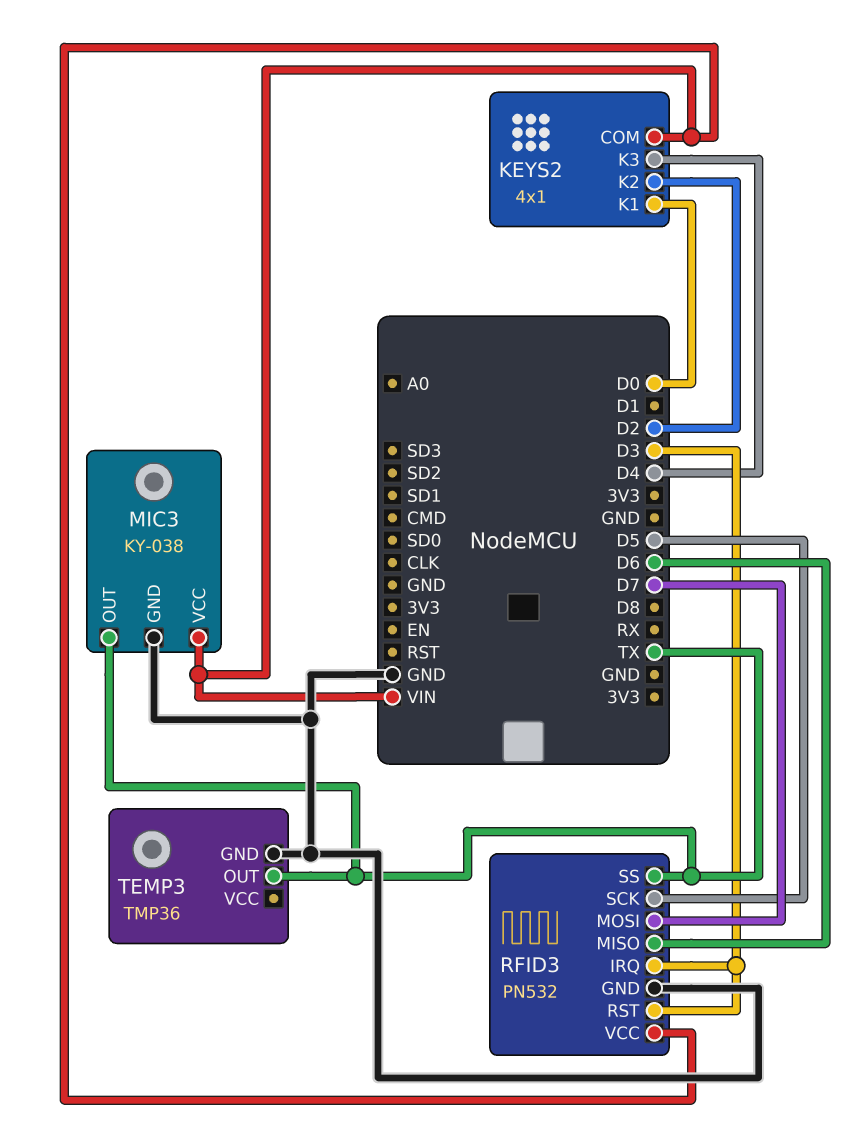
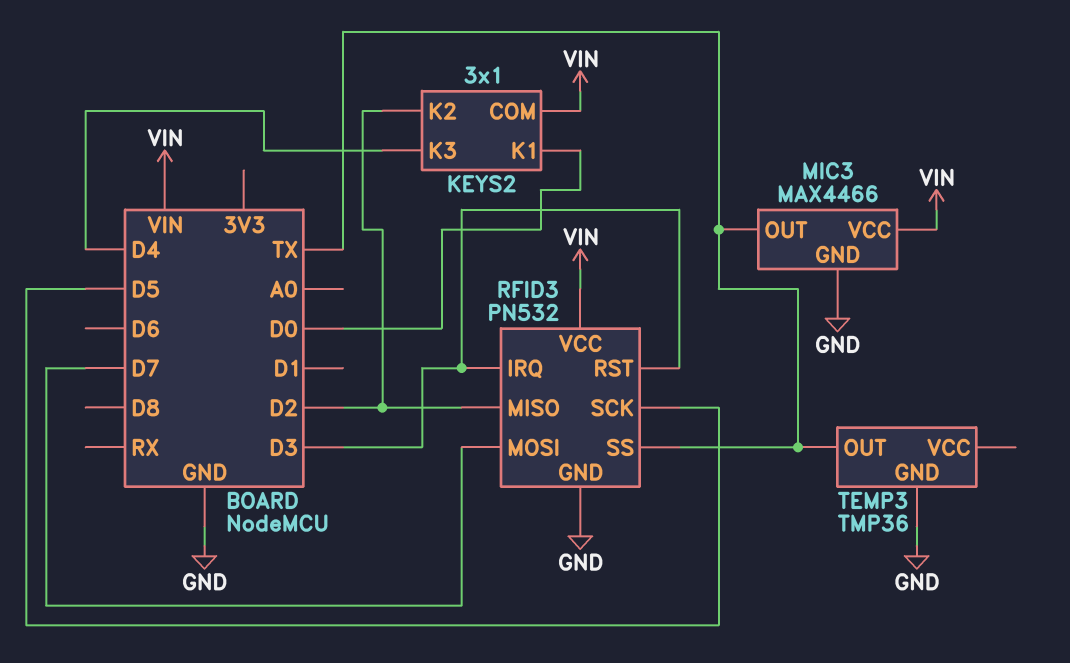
KEYS2: 4x1 -> 3x1
MIC3: KY-038 -> MAX4466
RFID3 pin MISO: D6 -> D2

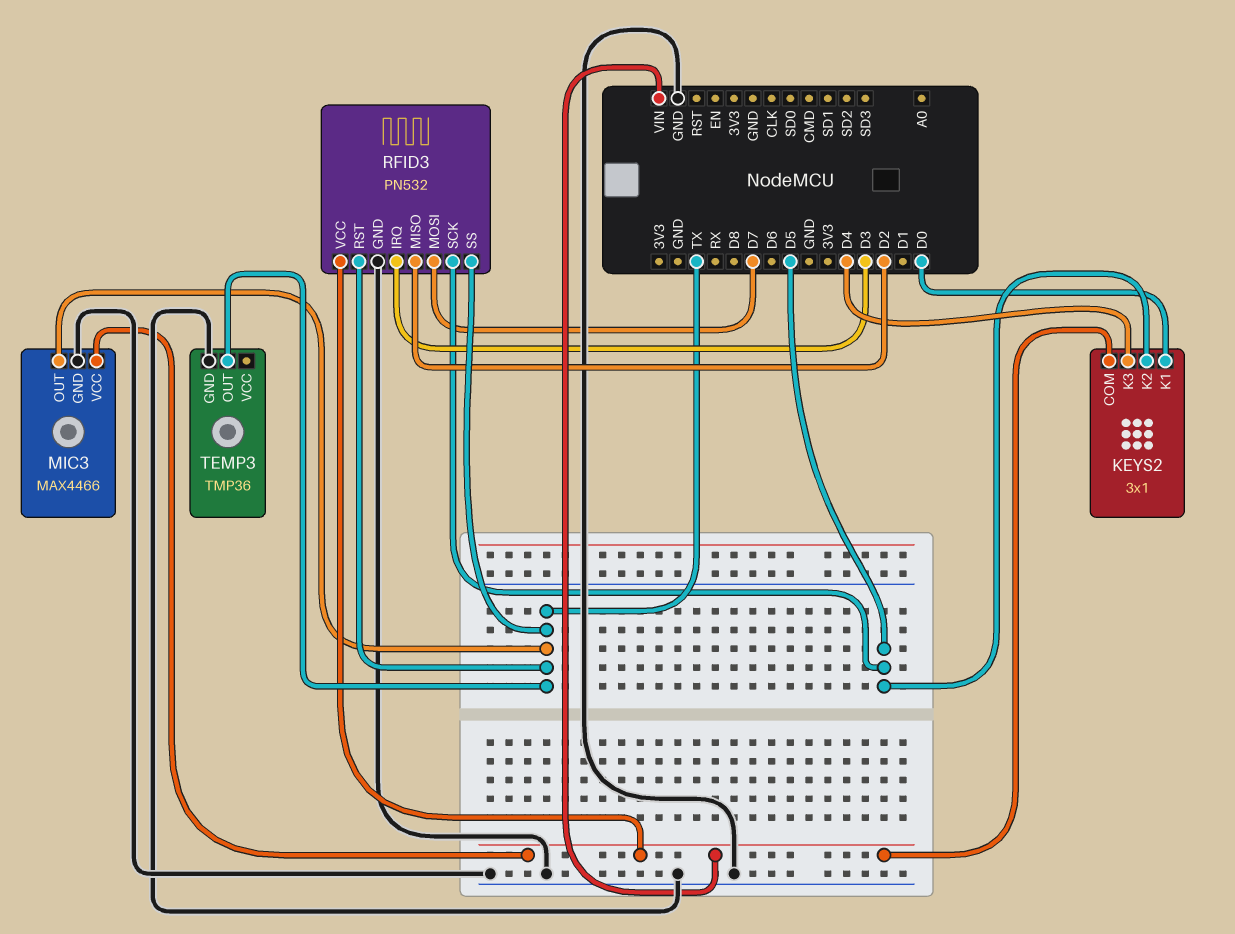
KEYS2 pin K2: D2 -> D5
RFID3 pin RST: D3 -> TX

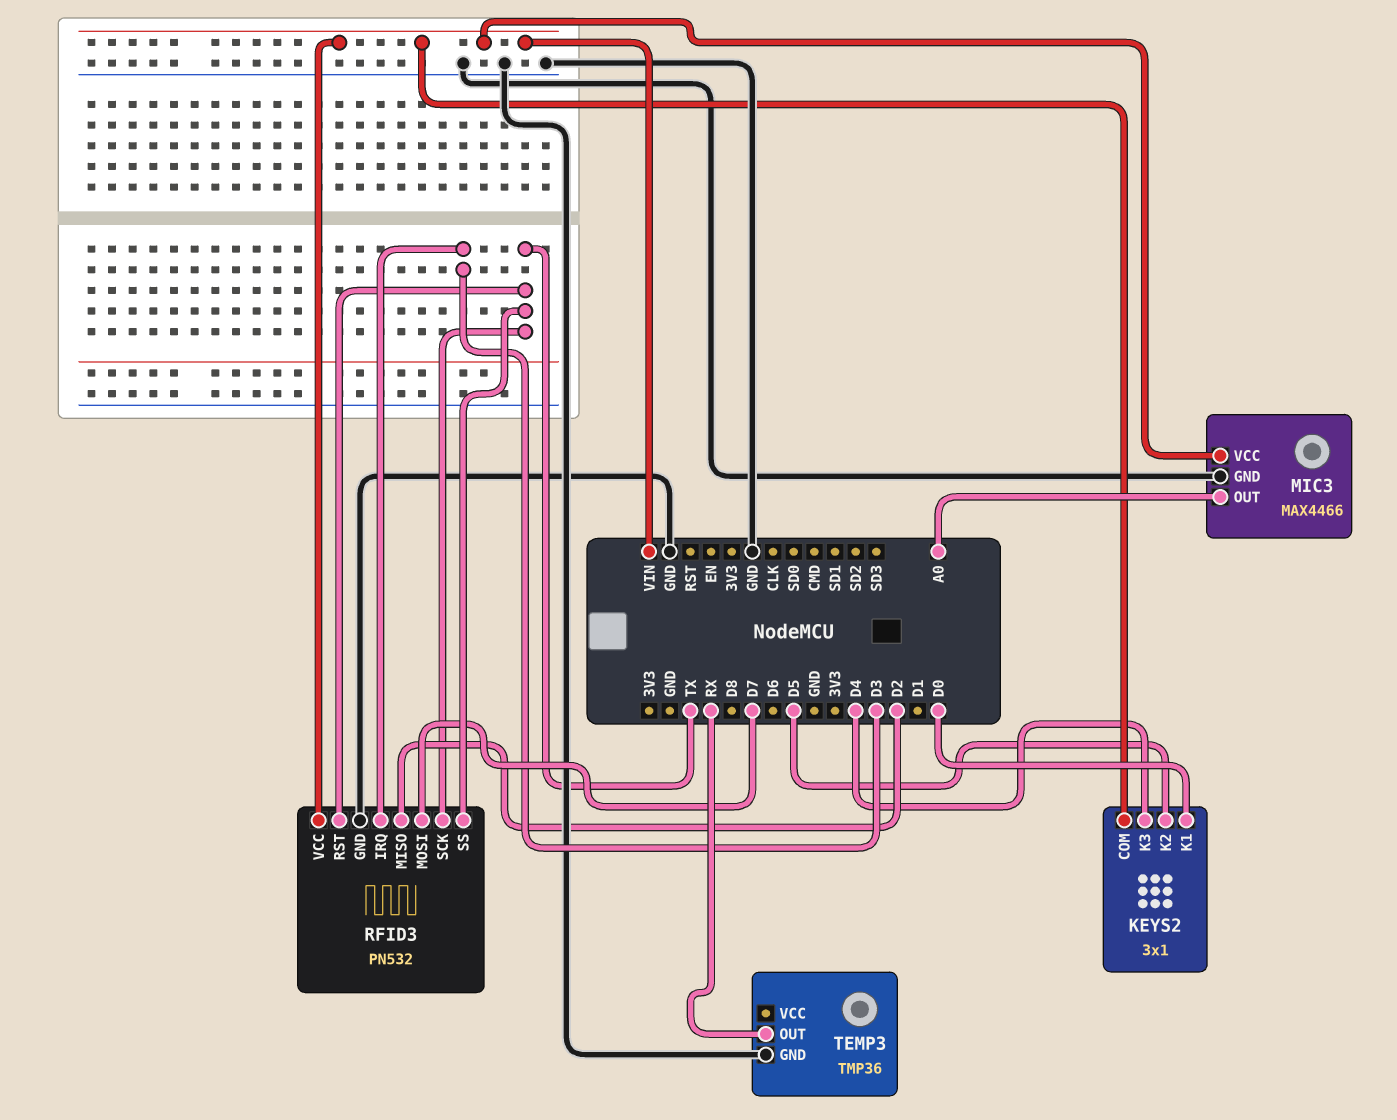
MIC3 pin OUT: TX -> A0
RFID3 pin SCK: D5 -> TX
TEMP3 pin OUT: TX -> RX

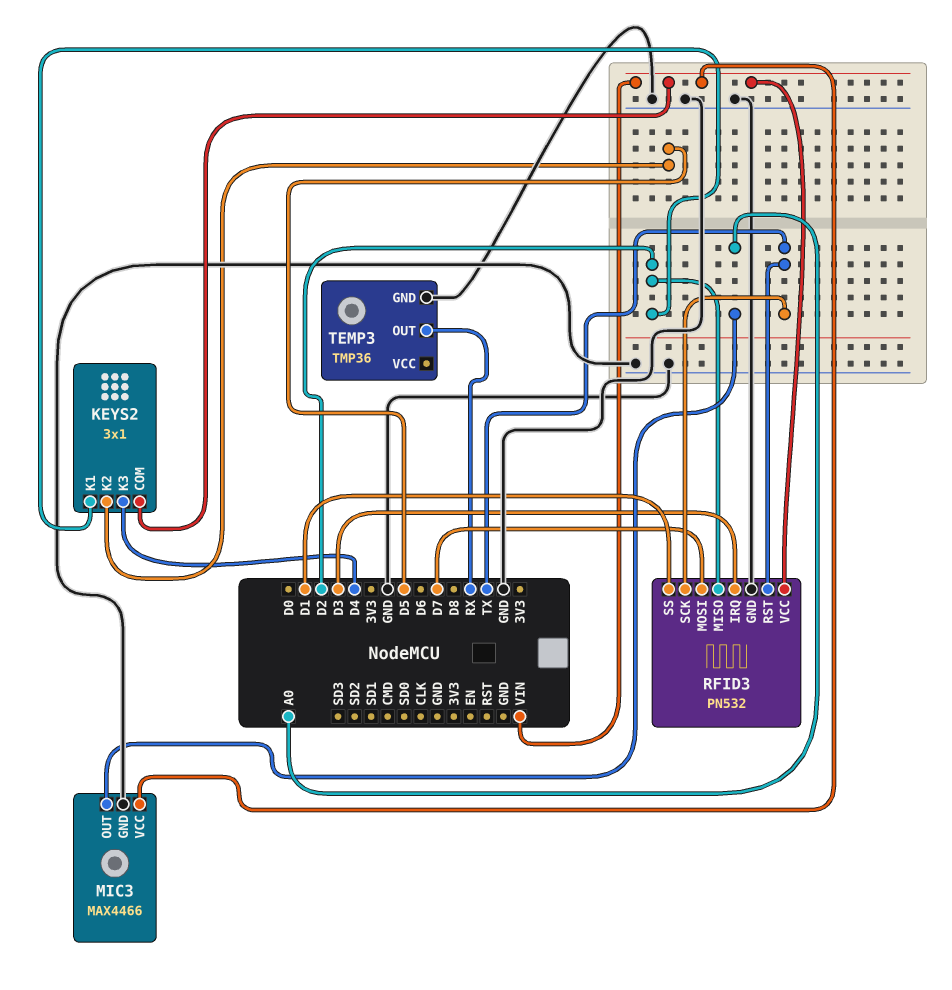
KEYS2 pin K1: D0 -> D2
RFID3 pin SS: TX -> D1

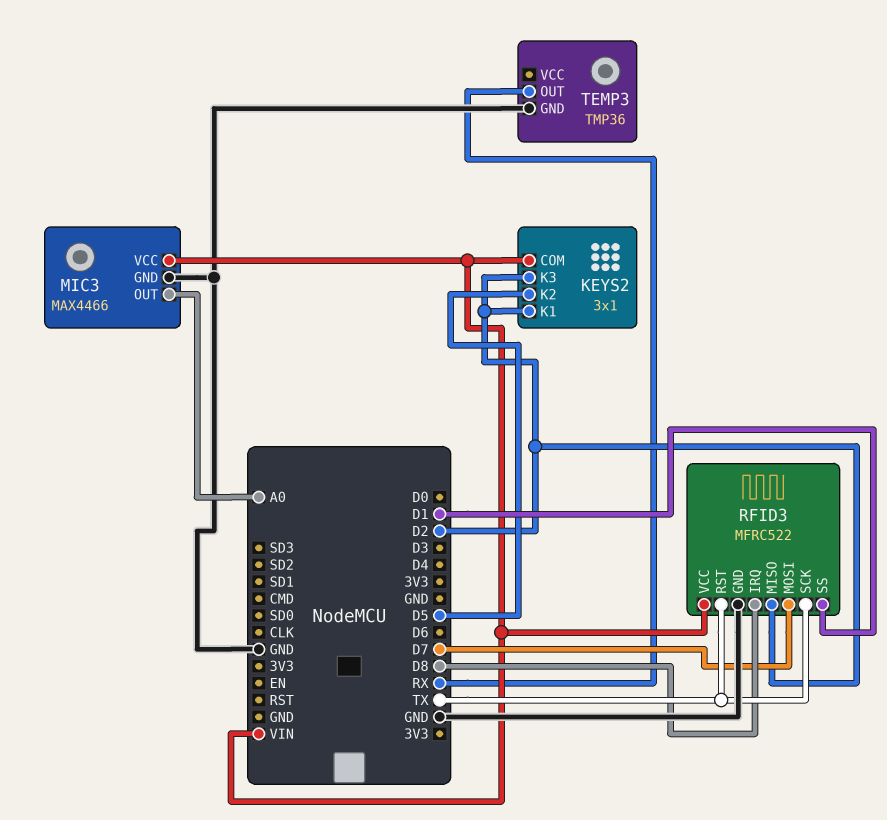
KEYS2 pin K3: D4 -> D2
RFID3: PN532 -> MFRC522
RFID3 pin IRQ: D3 -> D8

